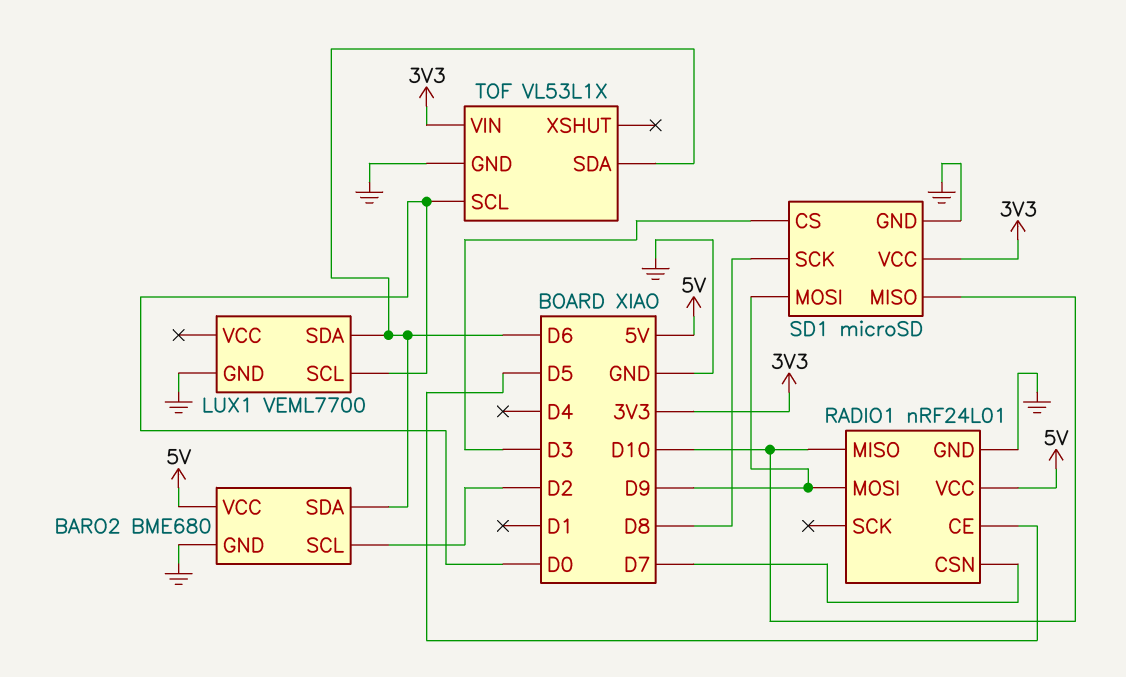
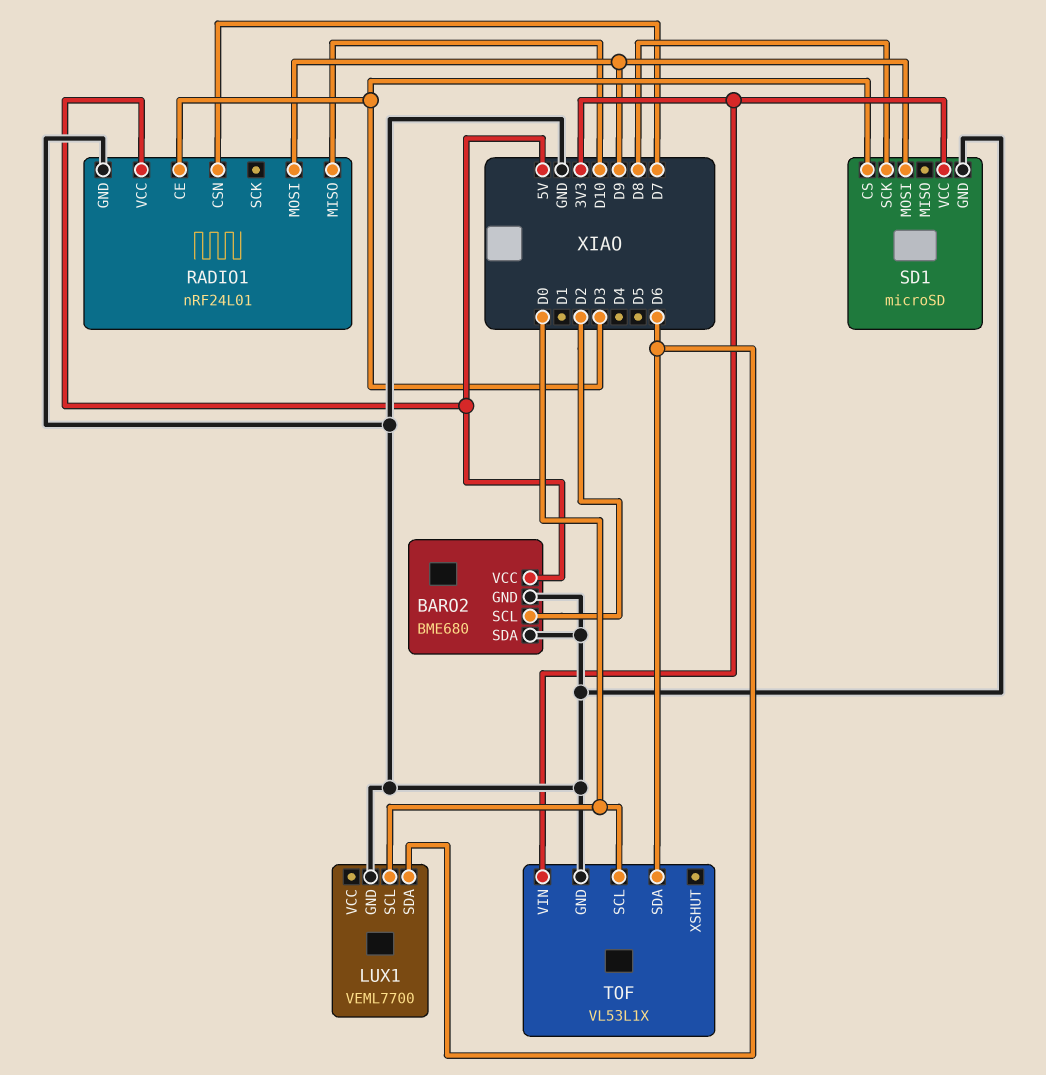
BARO2 pin SDA: D6 -> GND
RADIO1 pin CE: D5 -> D3
SD1 pin MISO: D10 -> none

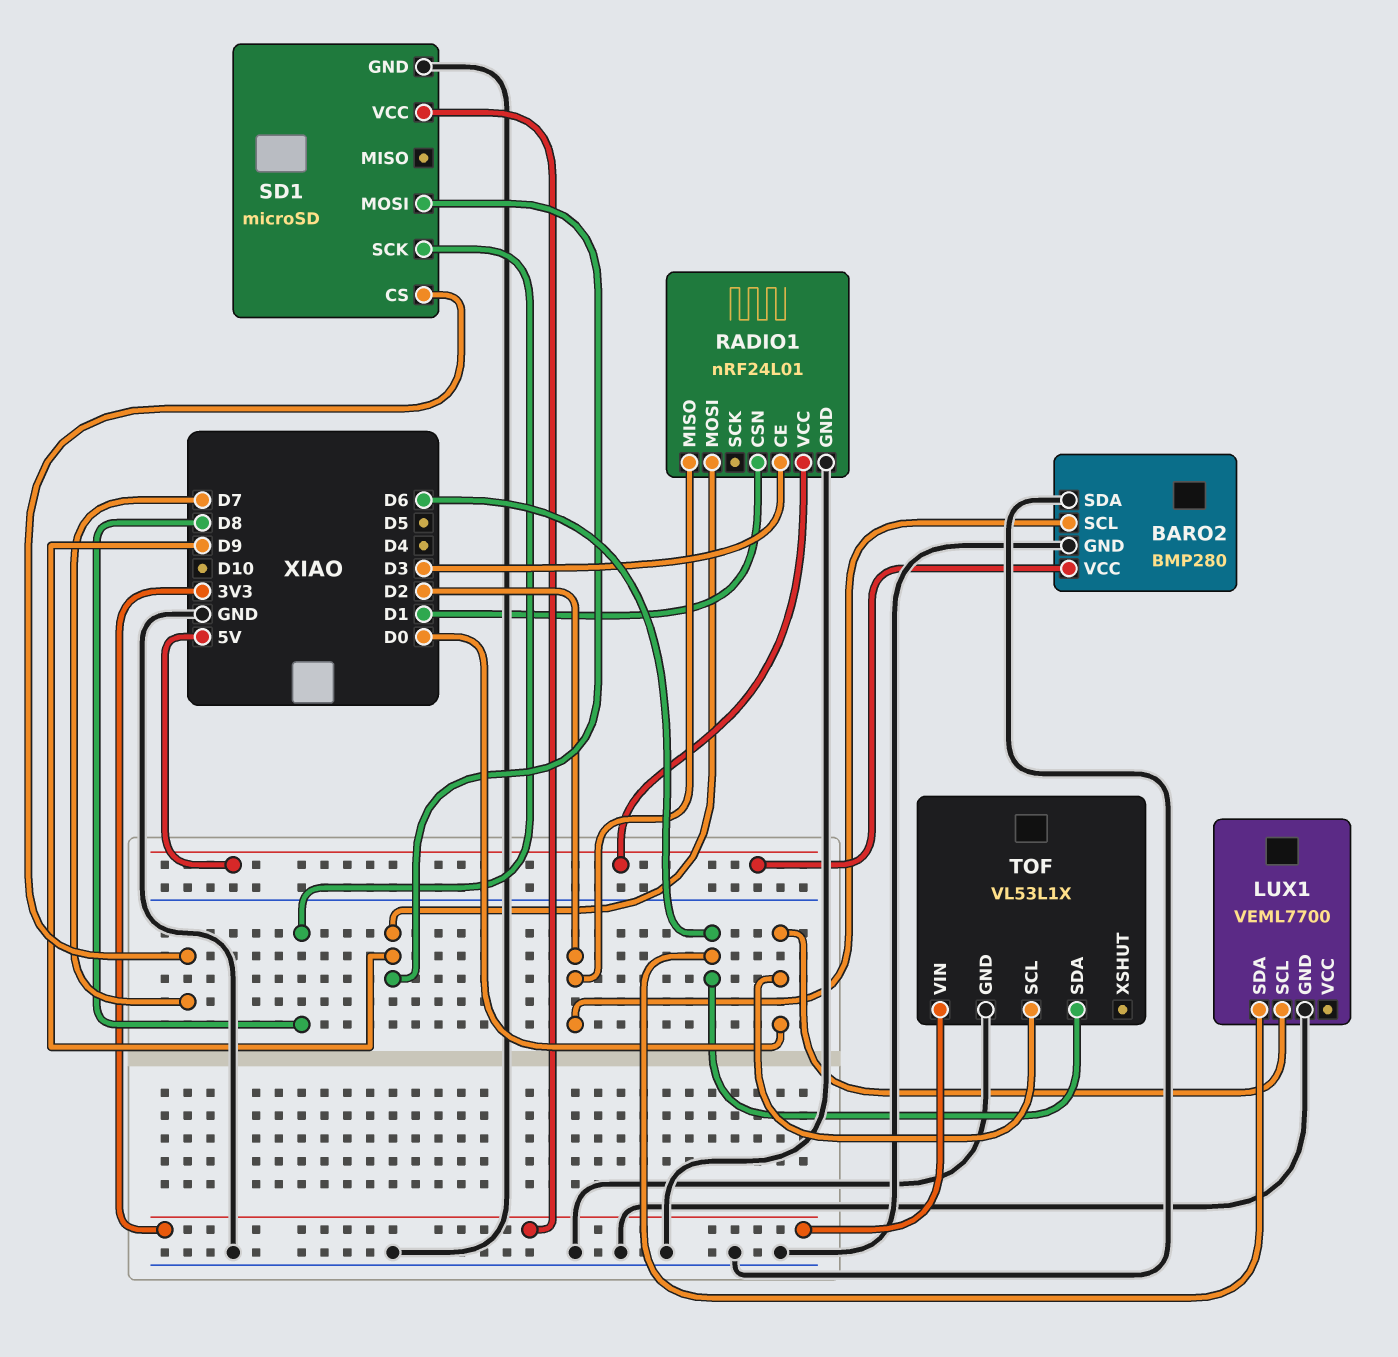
BARO2: BME680 -> BMP280
RADIO1 pin CSN: D7 -> D1
RADIO1 pin MISO: D10 -> D2
SD1 pin CS: D3 -> D7

